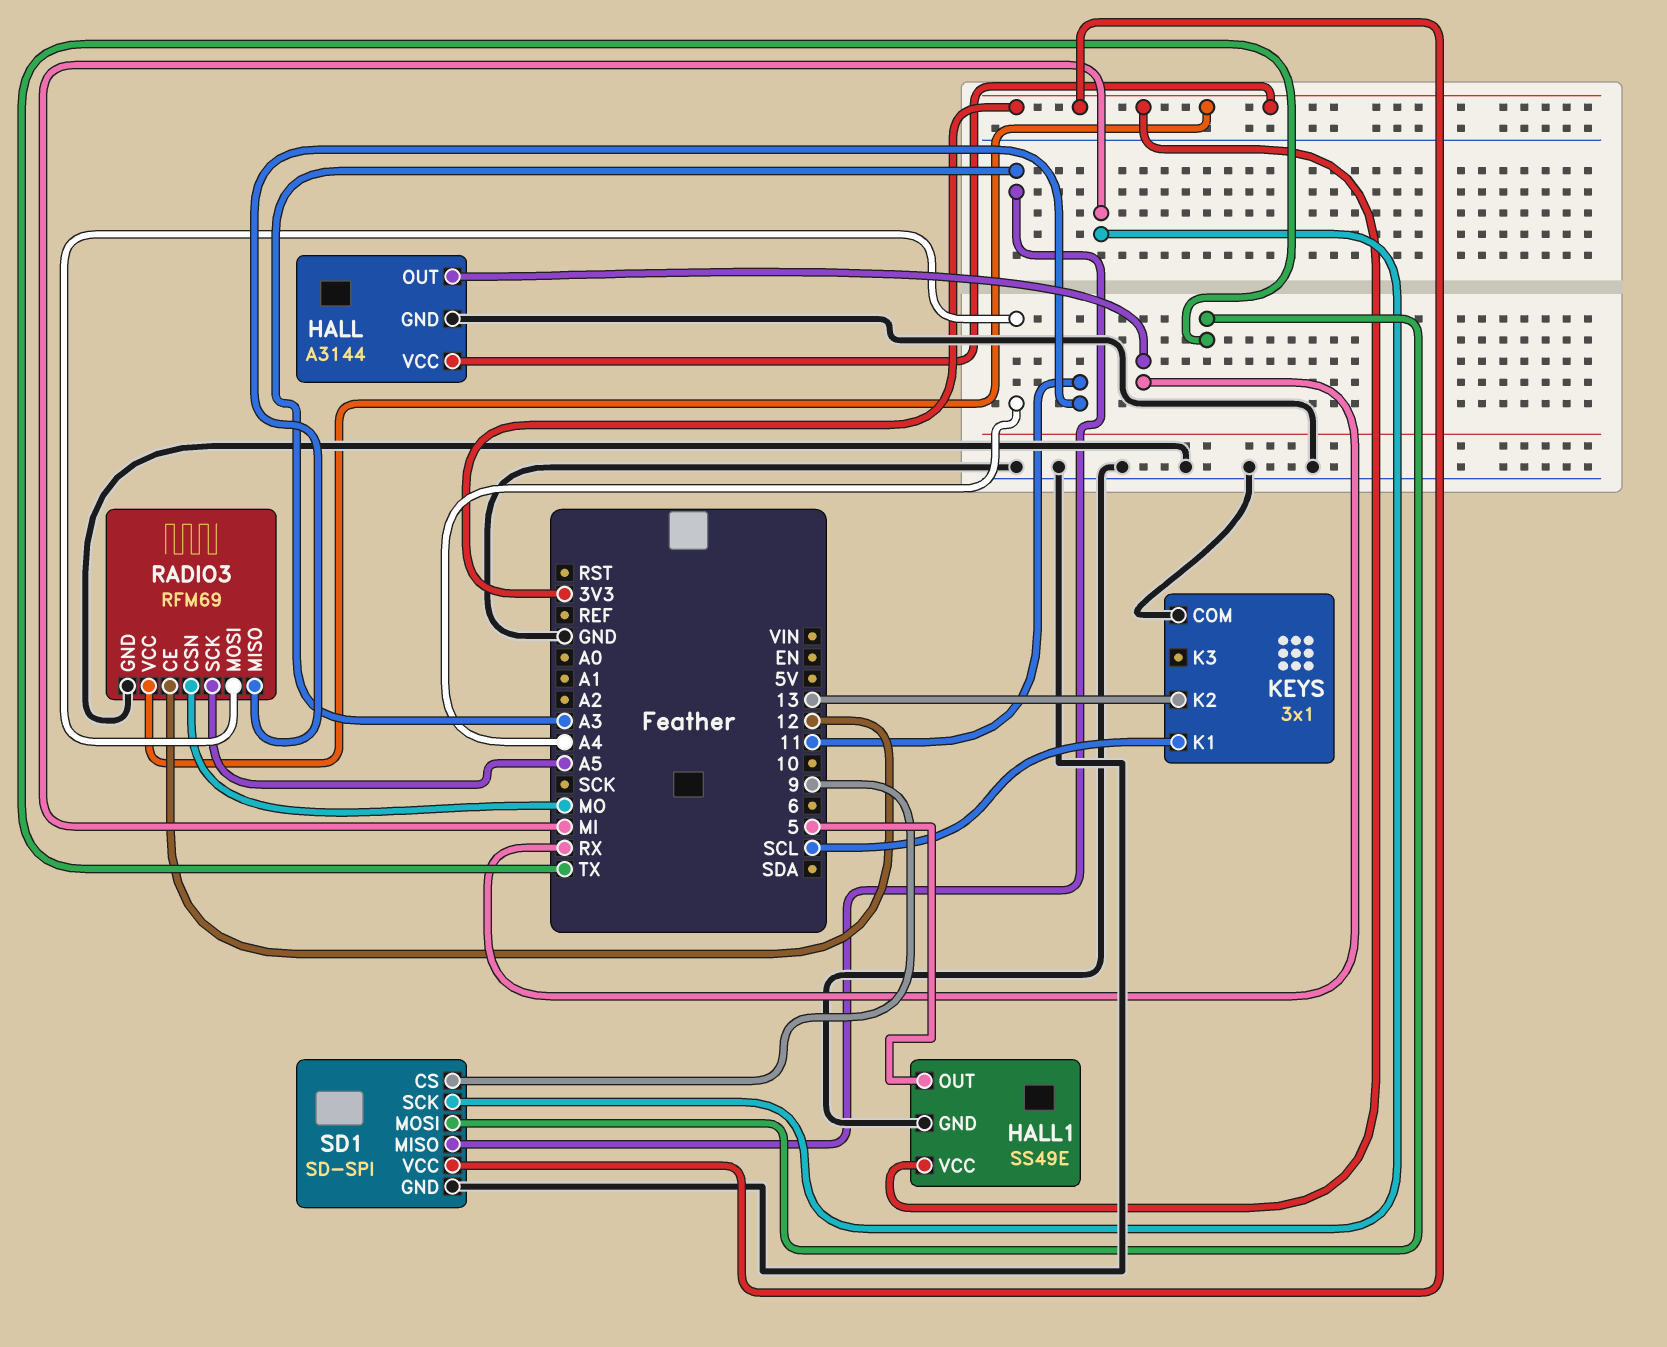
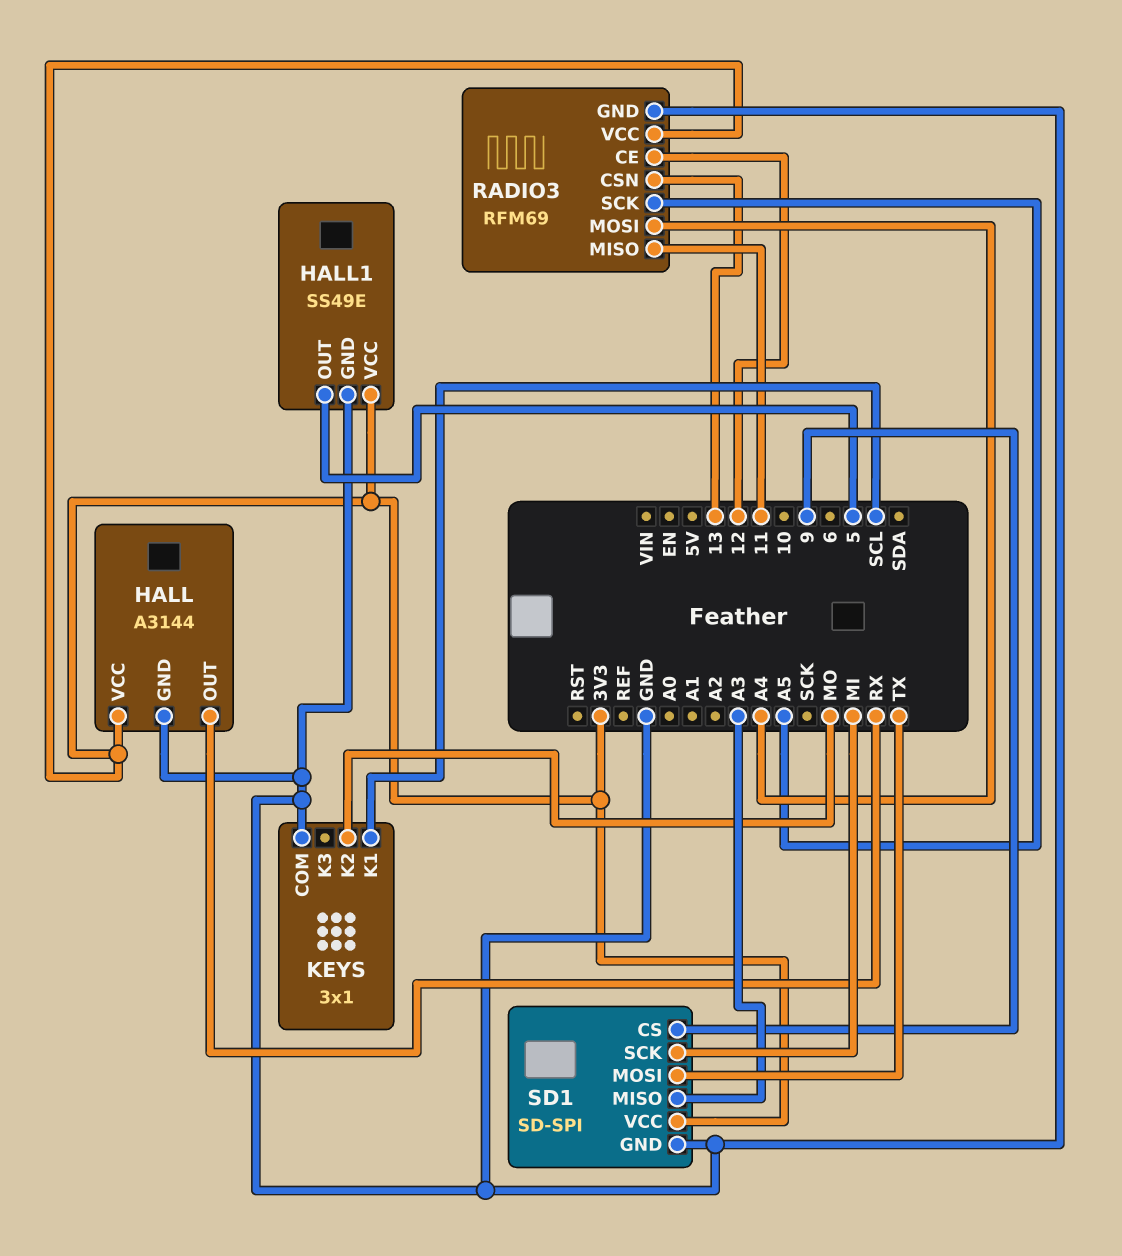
KEYS pin K2: 13 -> MO
RADIO3 pin CSN: MO -> 13

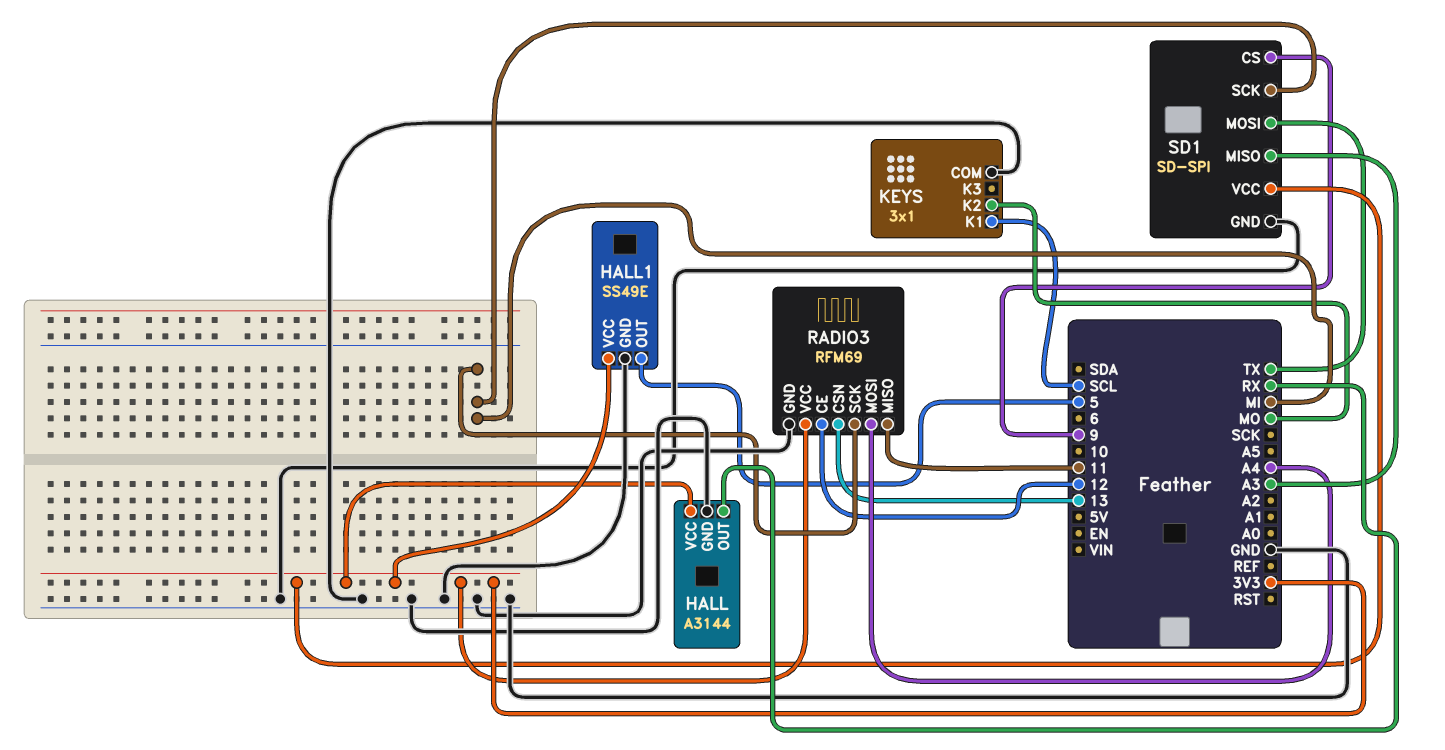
RADIO3 pin SCK: A5 -> MI

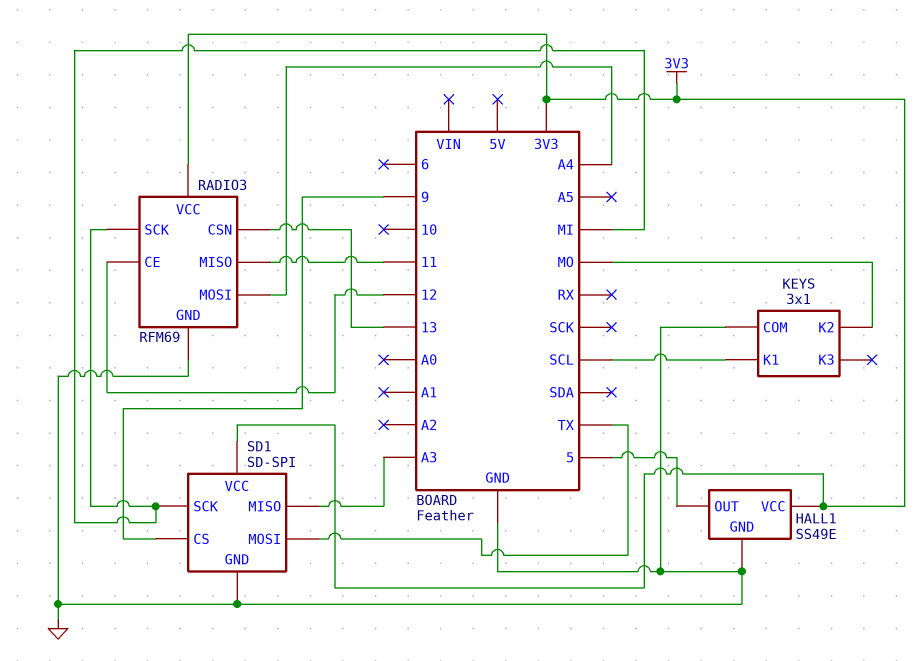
HALL: A3144 -> none
HALL pin GND: GND -> none
HALL pin OUT: RX -> none
HALL pin VCC: 3V3 -> none

